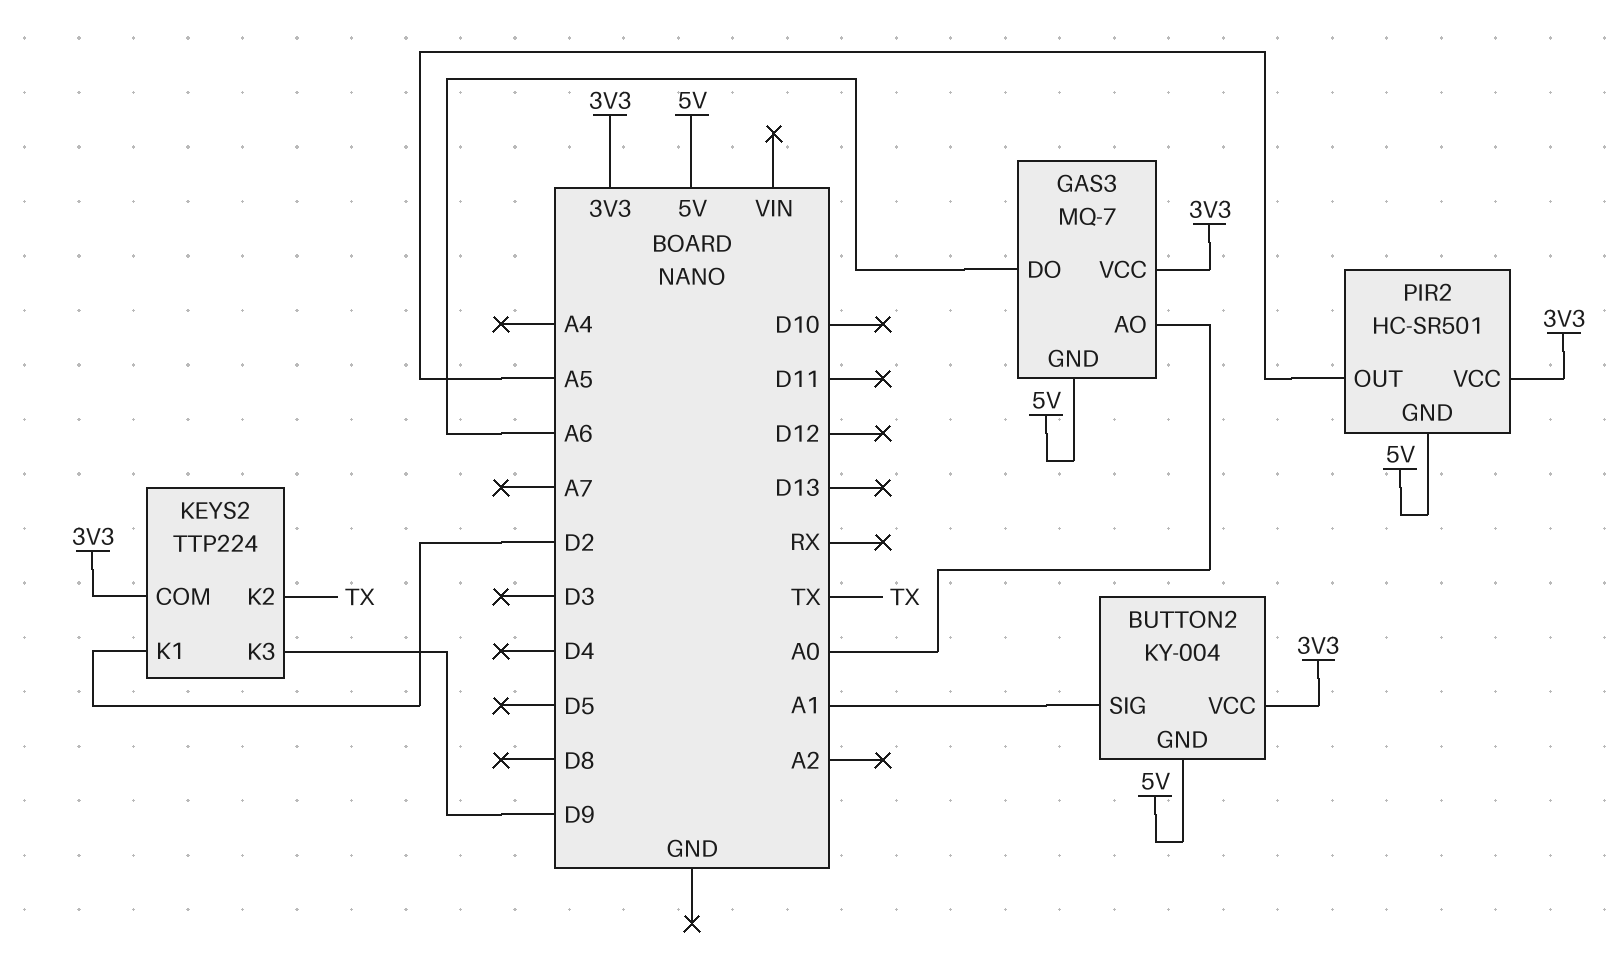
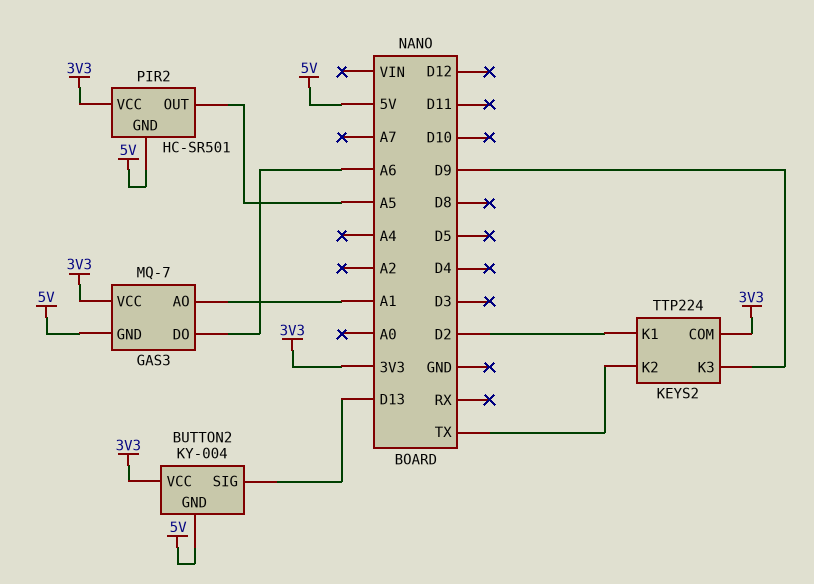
BUTTON2 pin SIG: A1 -> D13
GAS3 pin AO: A0 -> A1

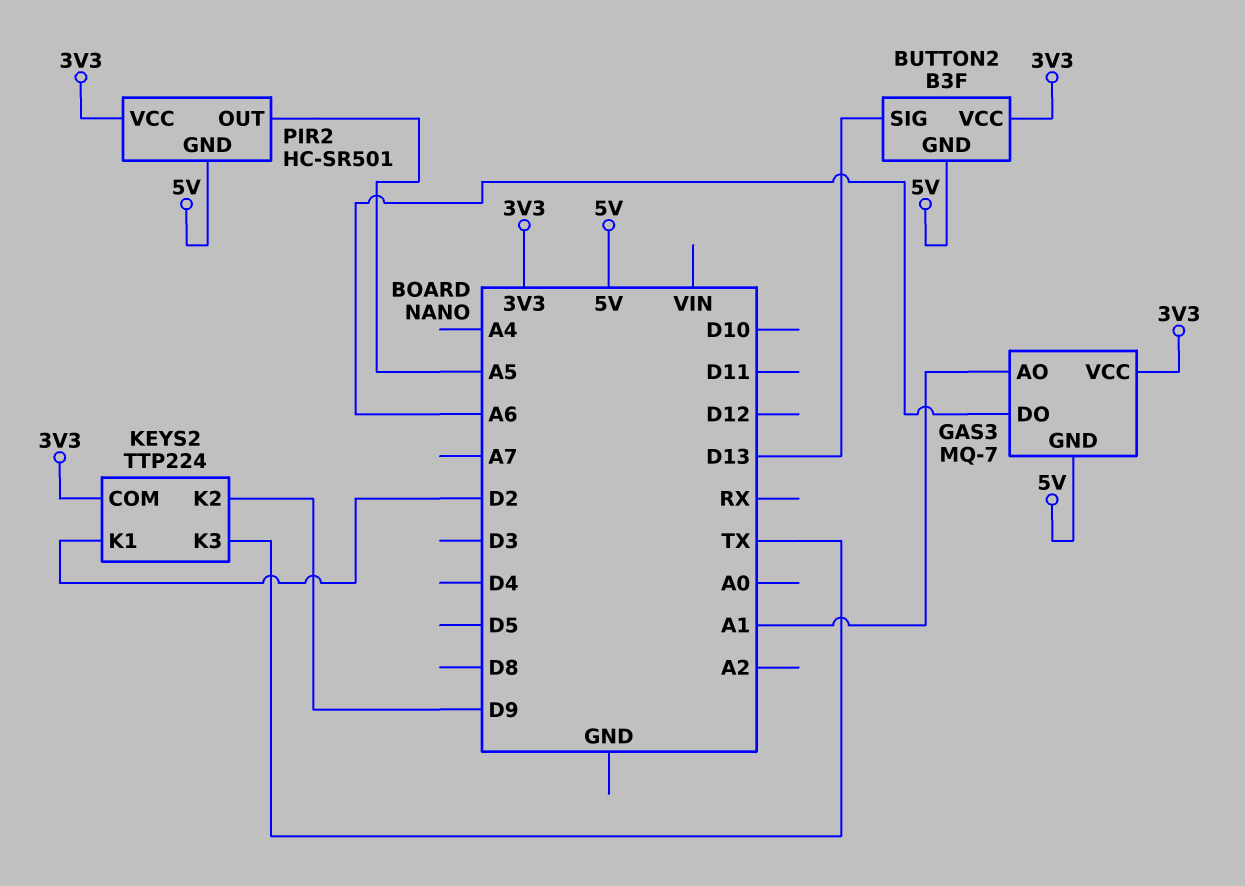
BUTTON2: KY-004 -> B3F
KEYS2 pin K2: TX -> D9
KEYS2 pin K3: D9 -> TX

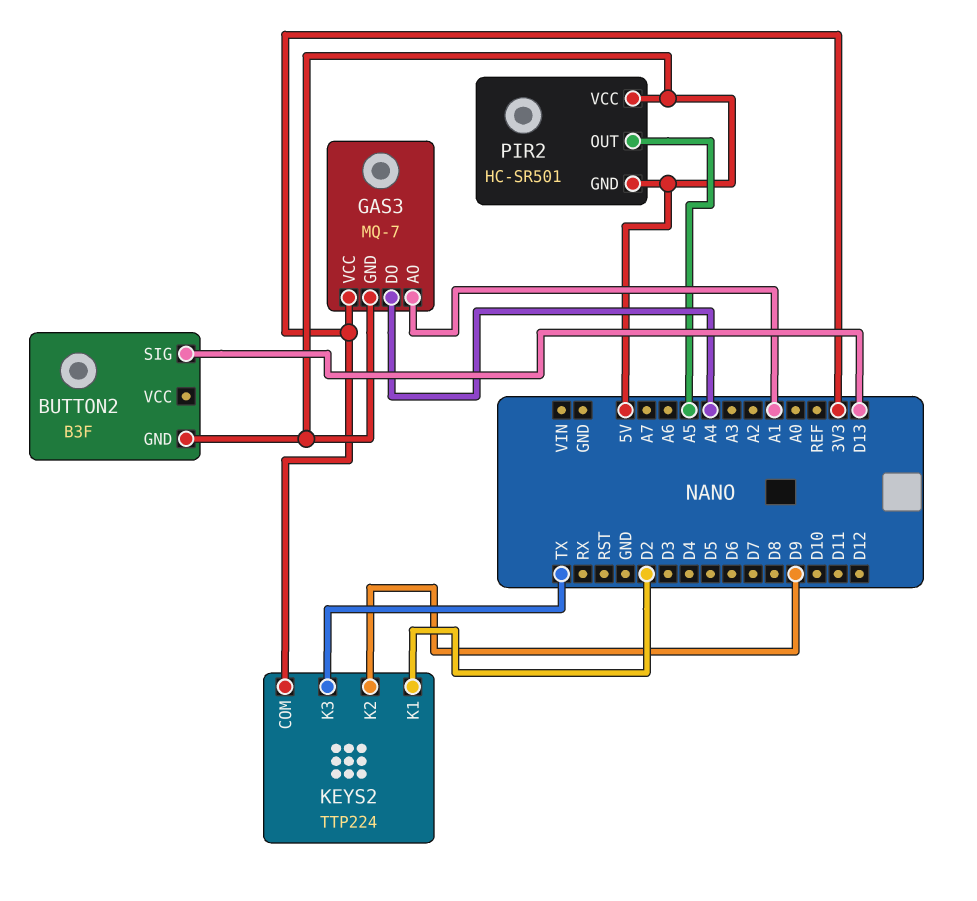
BUTTON2 pin VCC: 3V3 -> none
GAS3 pin DO: A6 -> A4
PIR2 pin VCC: 3V3 -> 5V

